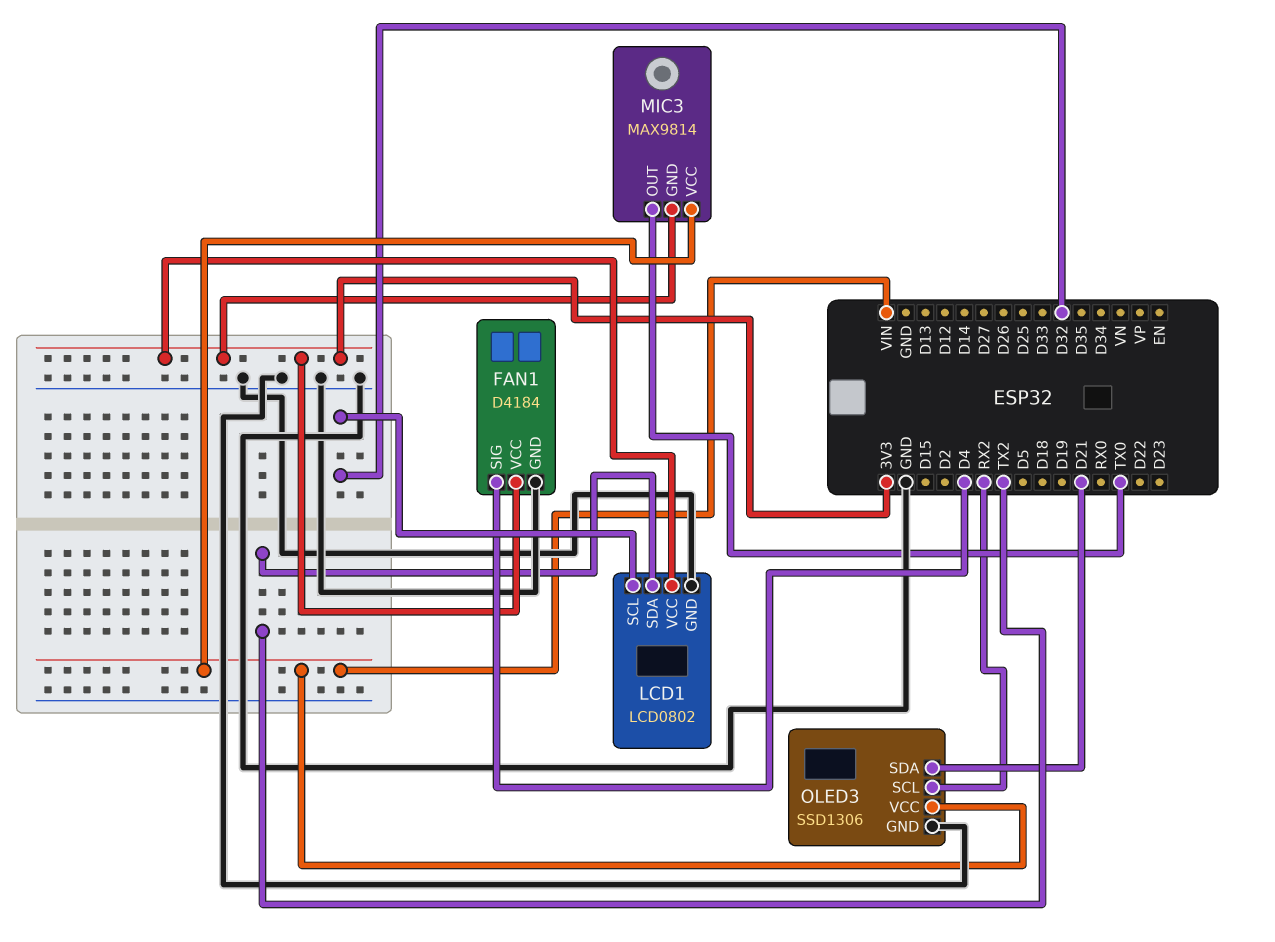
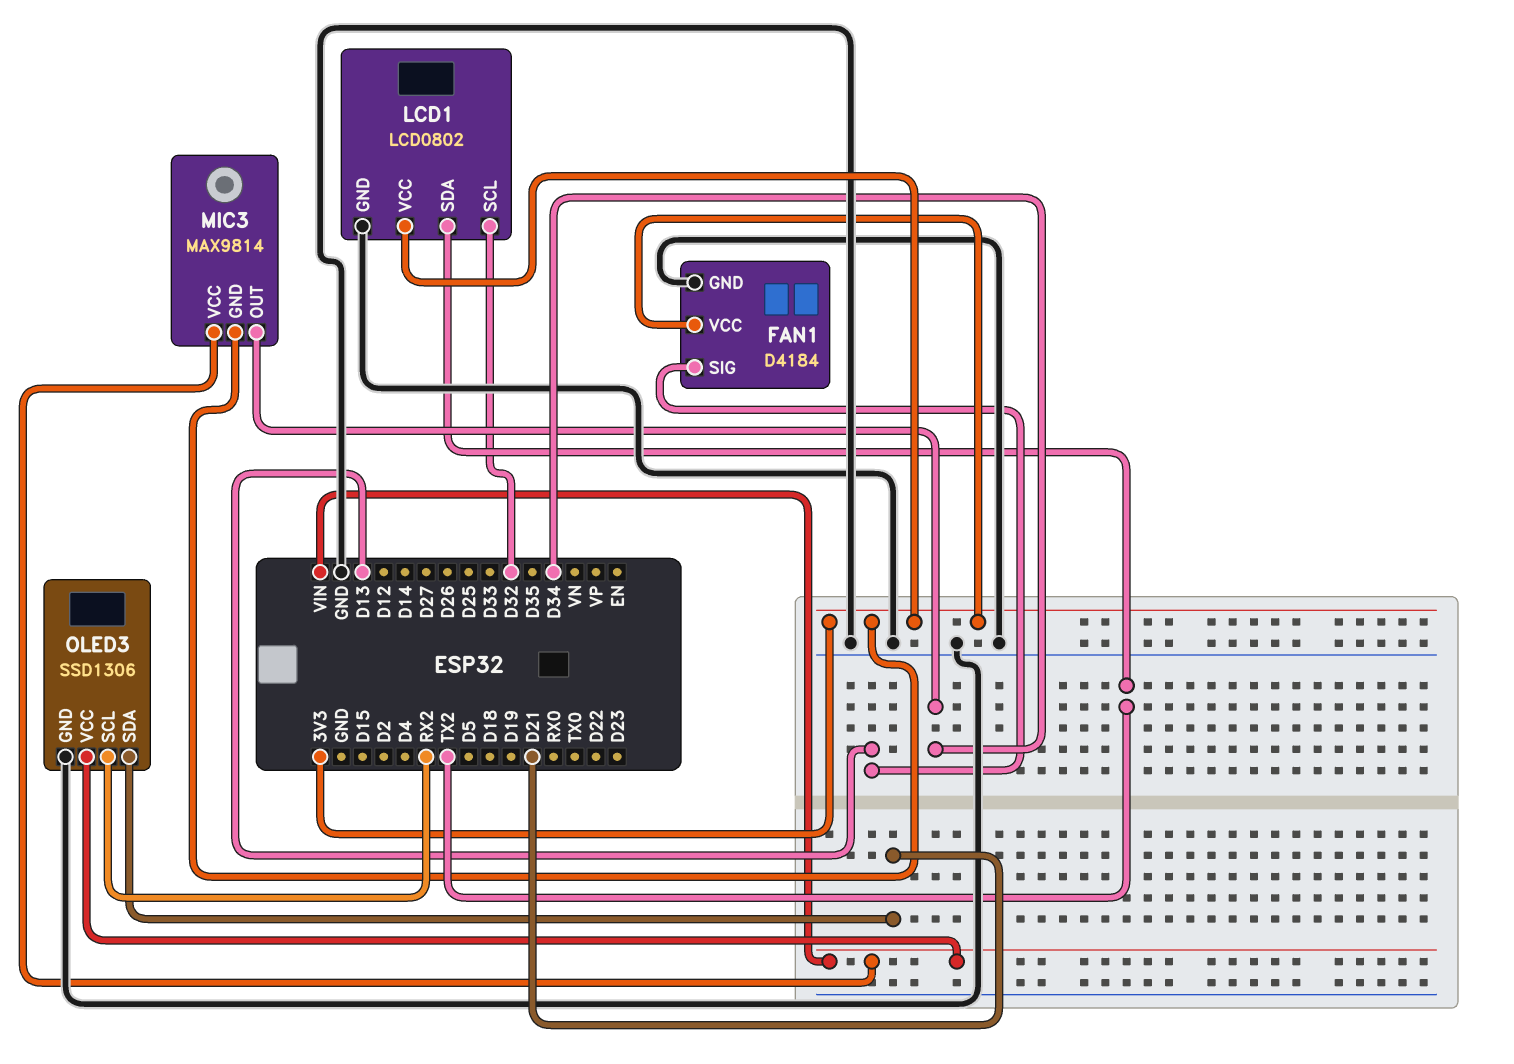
FAN1 pin SIG: D4 -> D13
MIC3 pin OUT: TX0 -> D34

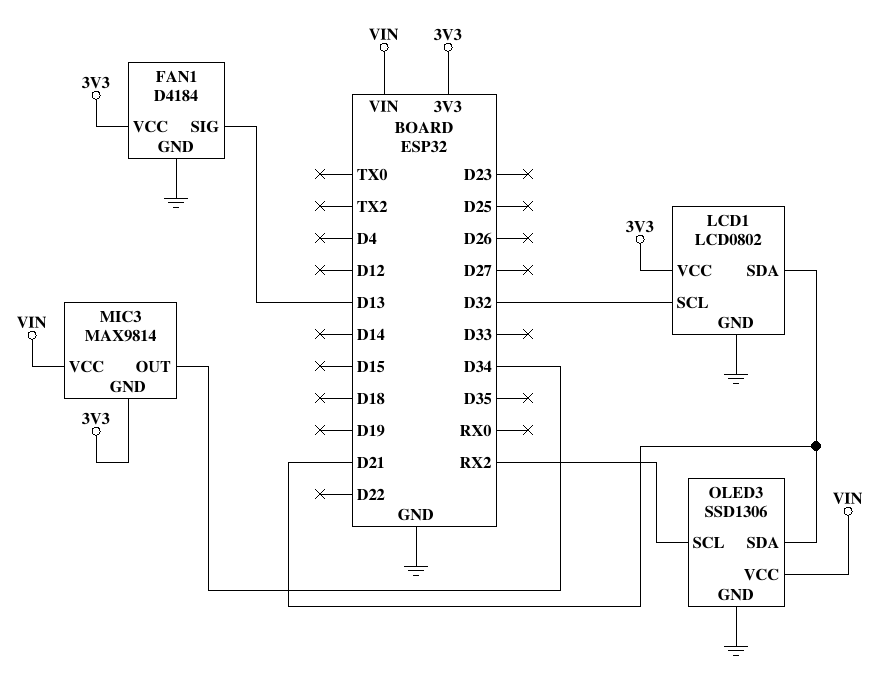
LCD1 pin SDA: TX2 -> D21

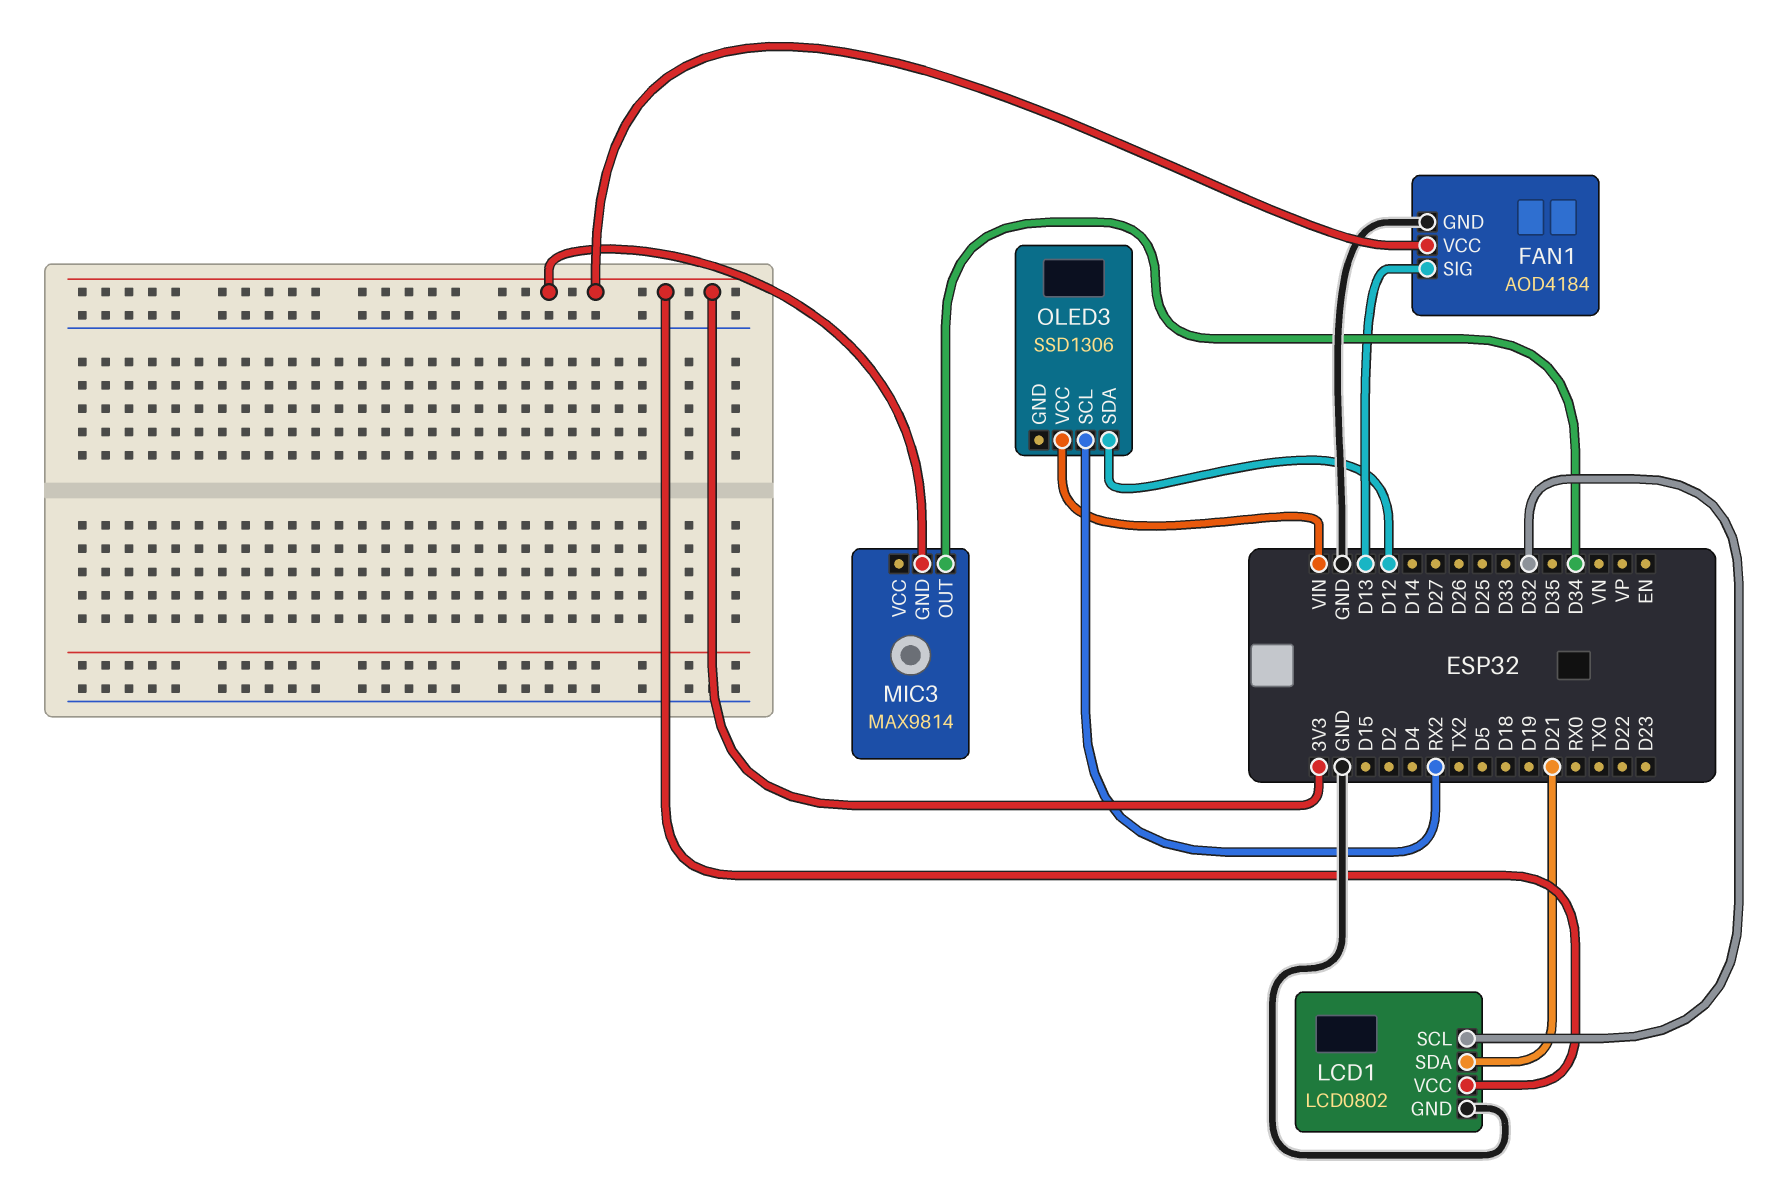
FAN1: D4184 -> AOD4184
MIC3 pin VCC: VIN -> none
OLED3 pin GND: GND -> none
OLED3 pin SDA: D21 -> D12

